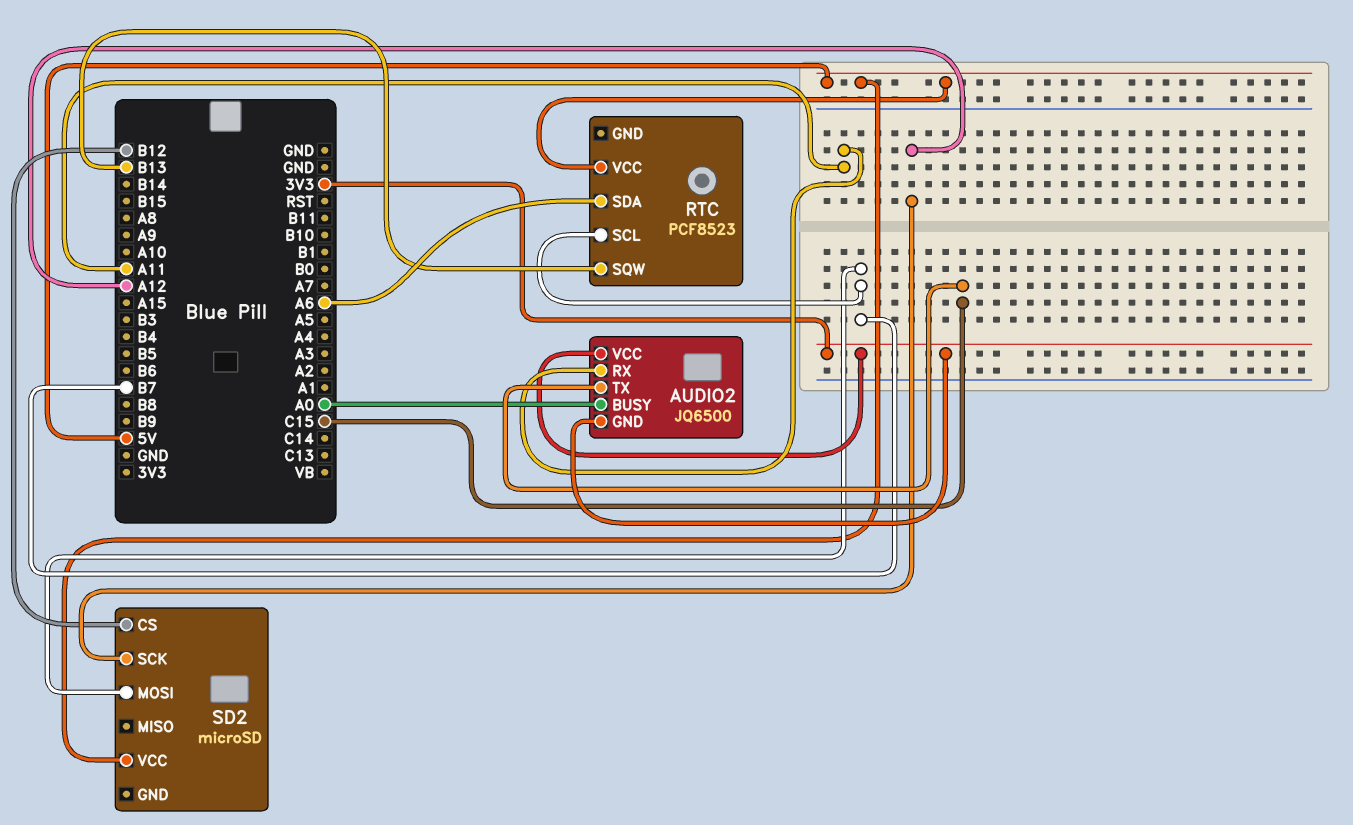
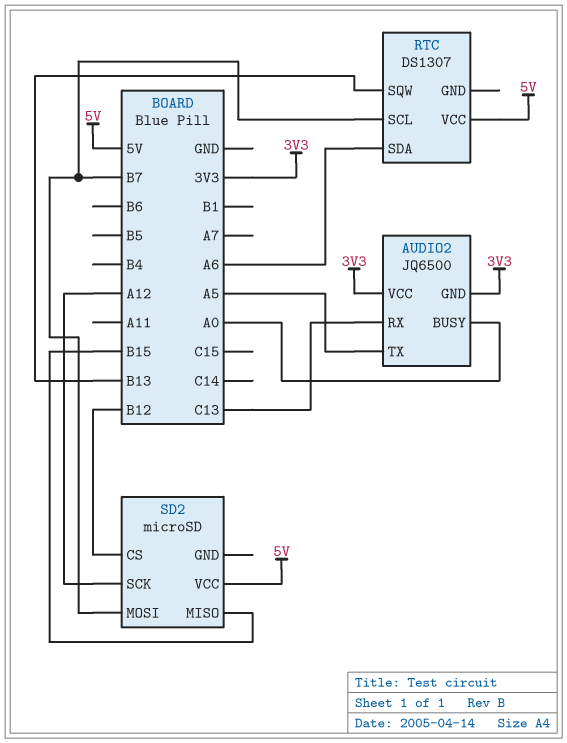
AUDIO2 pin RX: A11 -> C13
AUDIO2 pin TX: C15 -> A5
RTC: PCF8523 -> DS1307
SD2 pin MISO: none -> B15

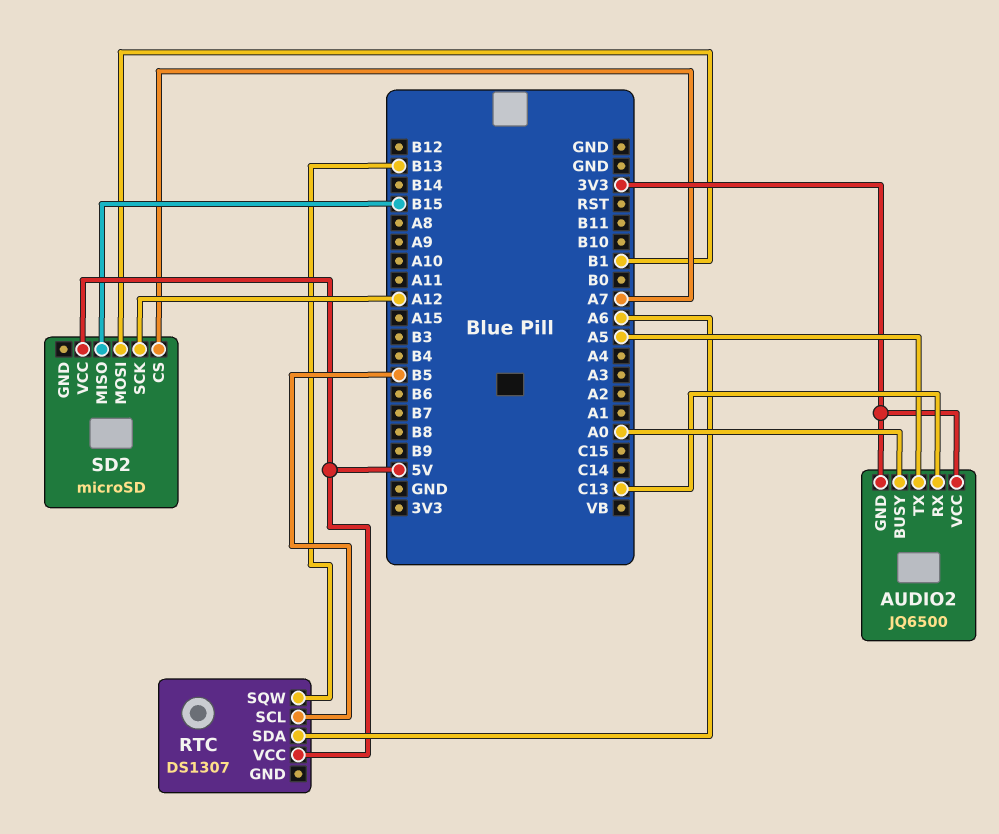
RTC pin SCL: B7 -> B5
SD2 pin CS: B12 -> A7
SD2 pin MOSI: B7 -> B1

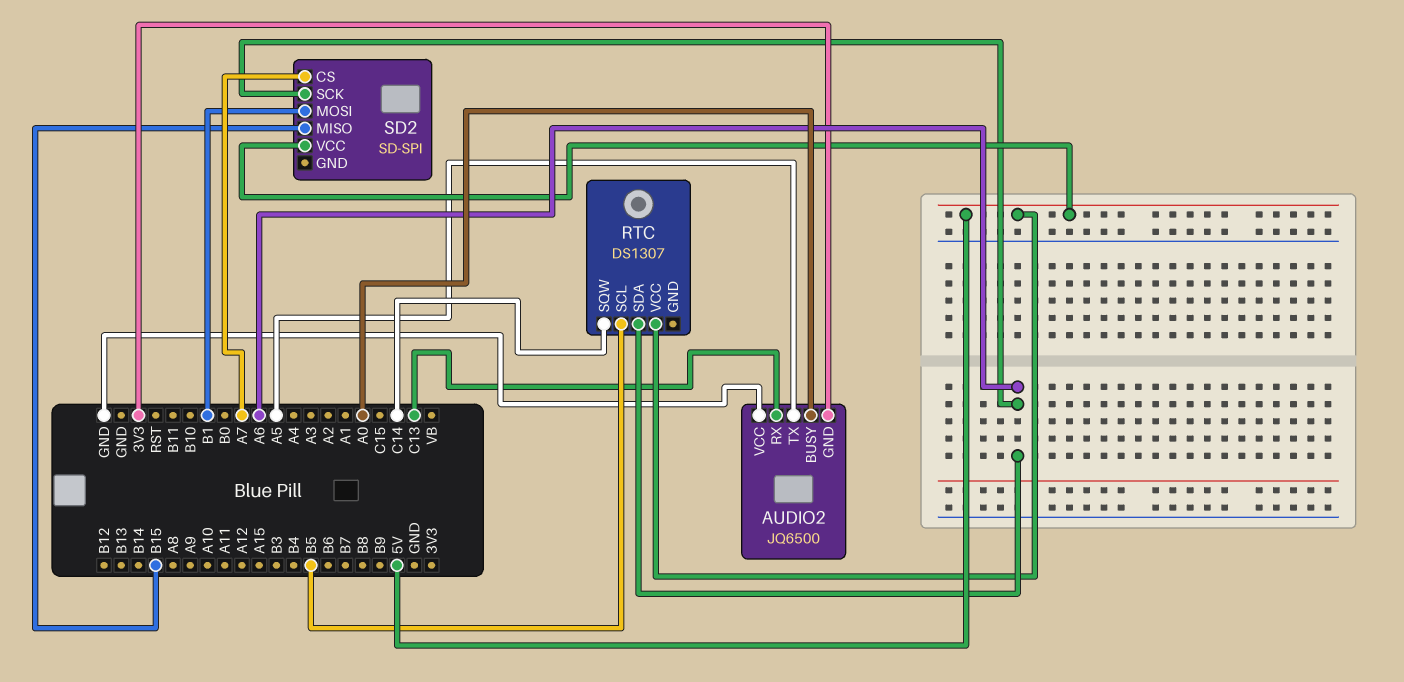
AUDIO2 pin VCC: 3V3 -> GND
RTC pin SQW: B13 -> C14
SD2: microSD -> SD-SPI
SD2 pin SCK: A12 -> A6

